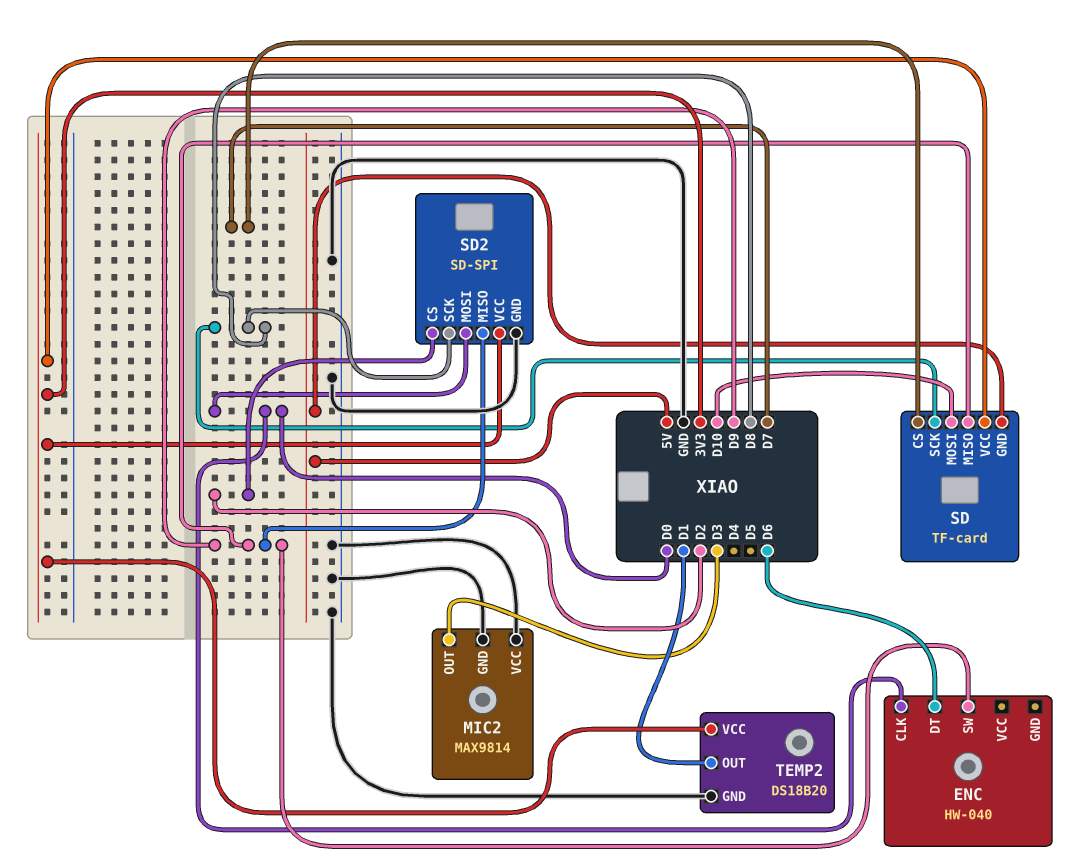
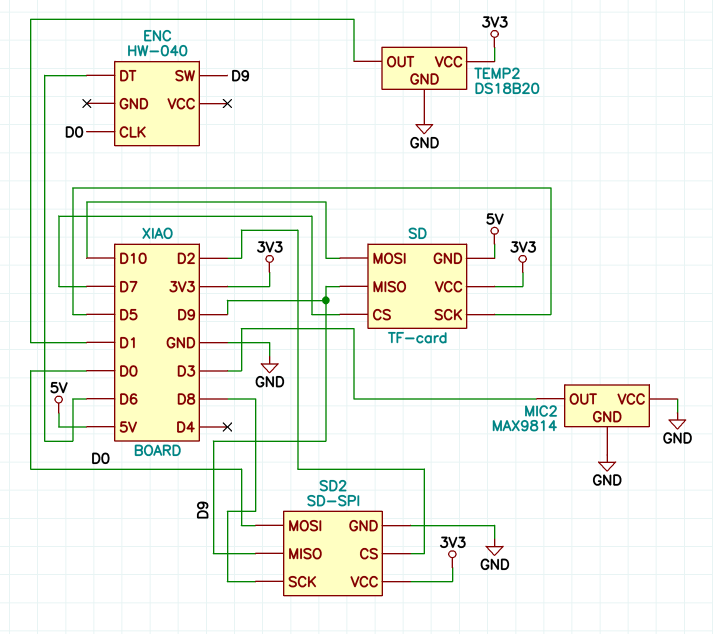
SD pin SCK: D8 -> D5

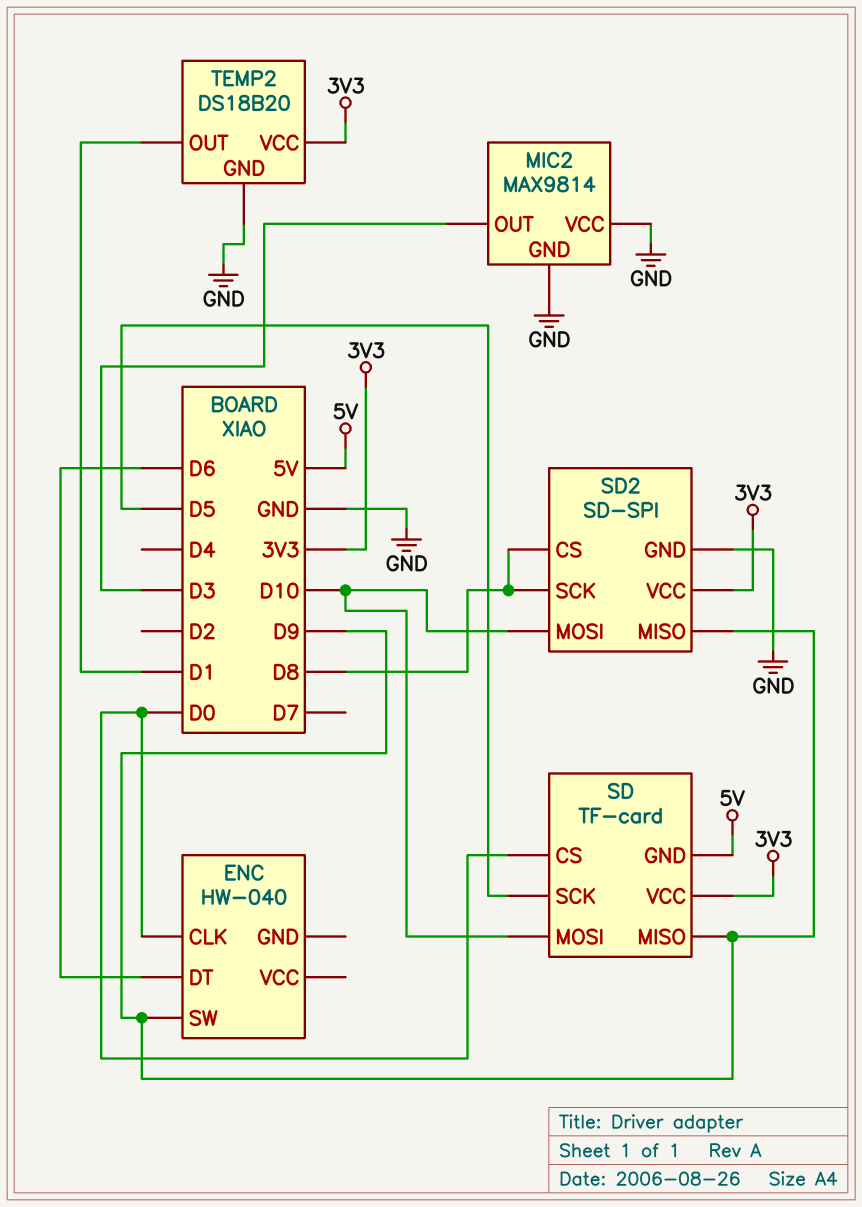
SD pin CS: D7 -> D0
SD2 pin CS: D2 -> D8
SD2 pin MOSI: D0 -> D10

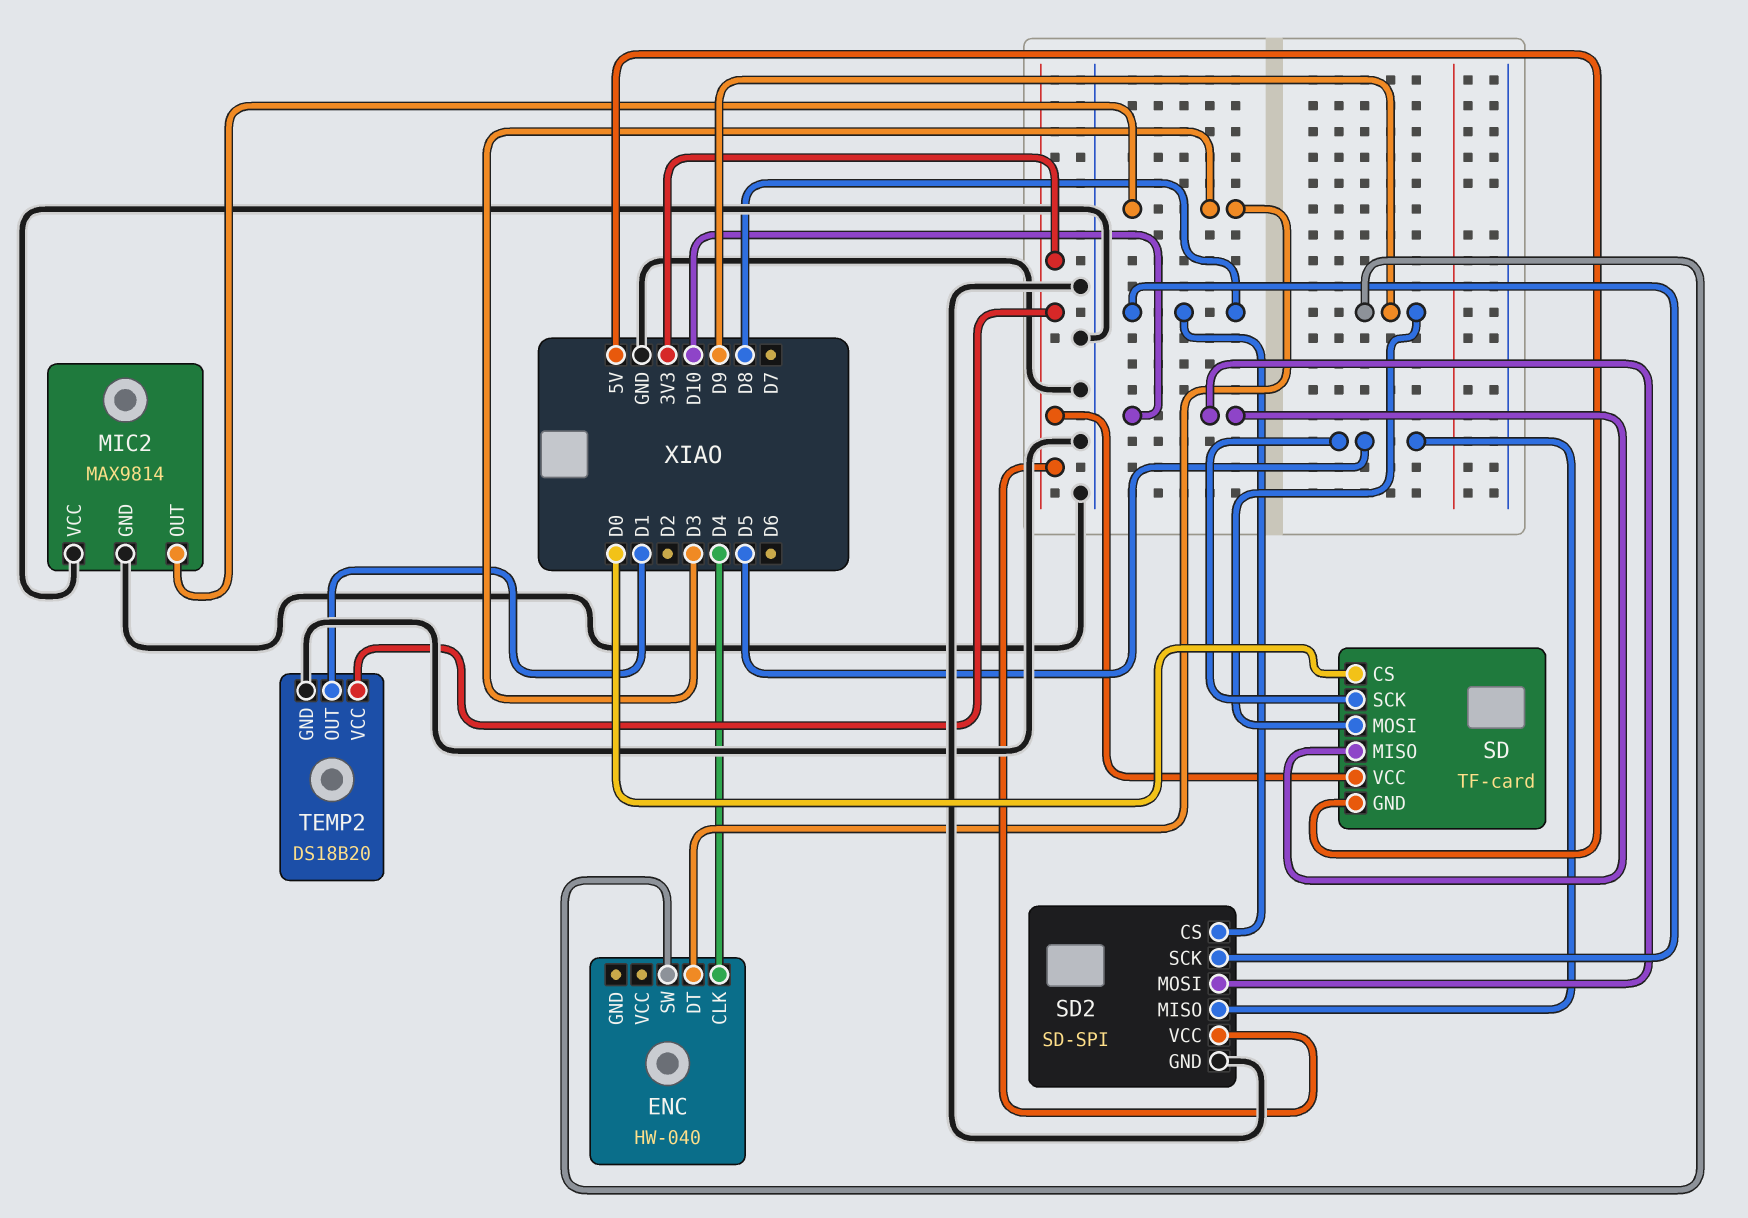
ENC pin CLK: D0 -> D4
ENC pin DT: D6 -> D3
SD pin MISO: D9 -> D10
SD pin MOSI: D10 -> D9
SD2 pin MISO: D9 -> D5

